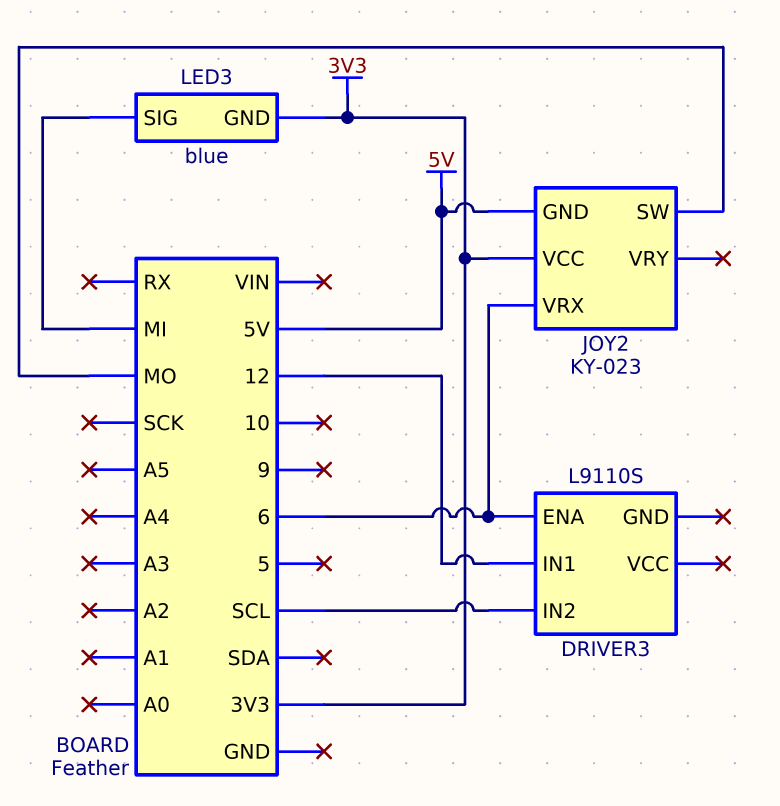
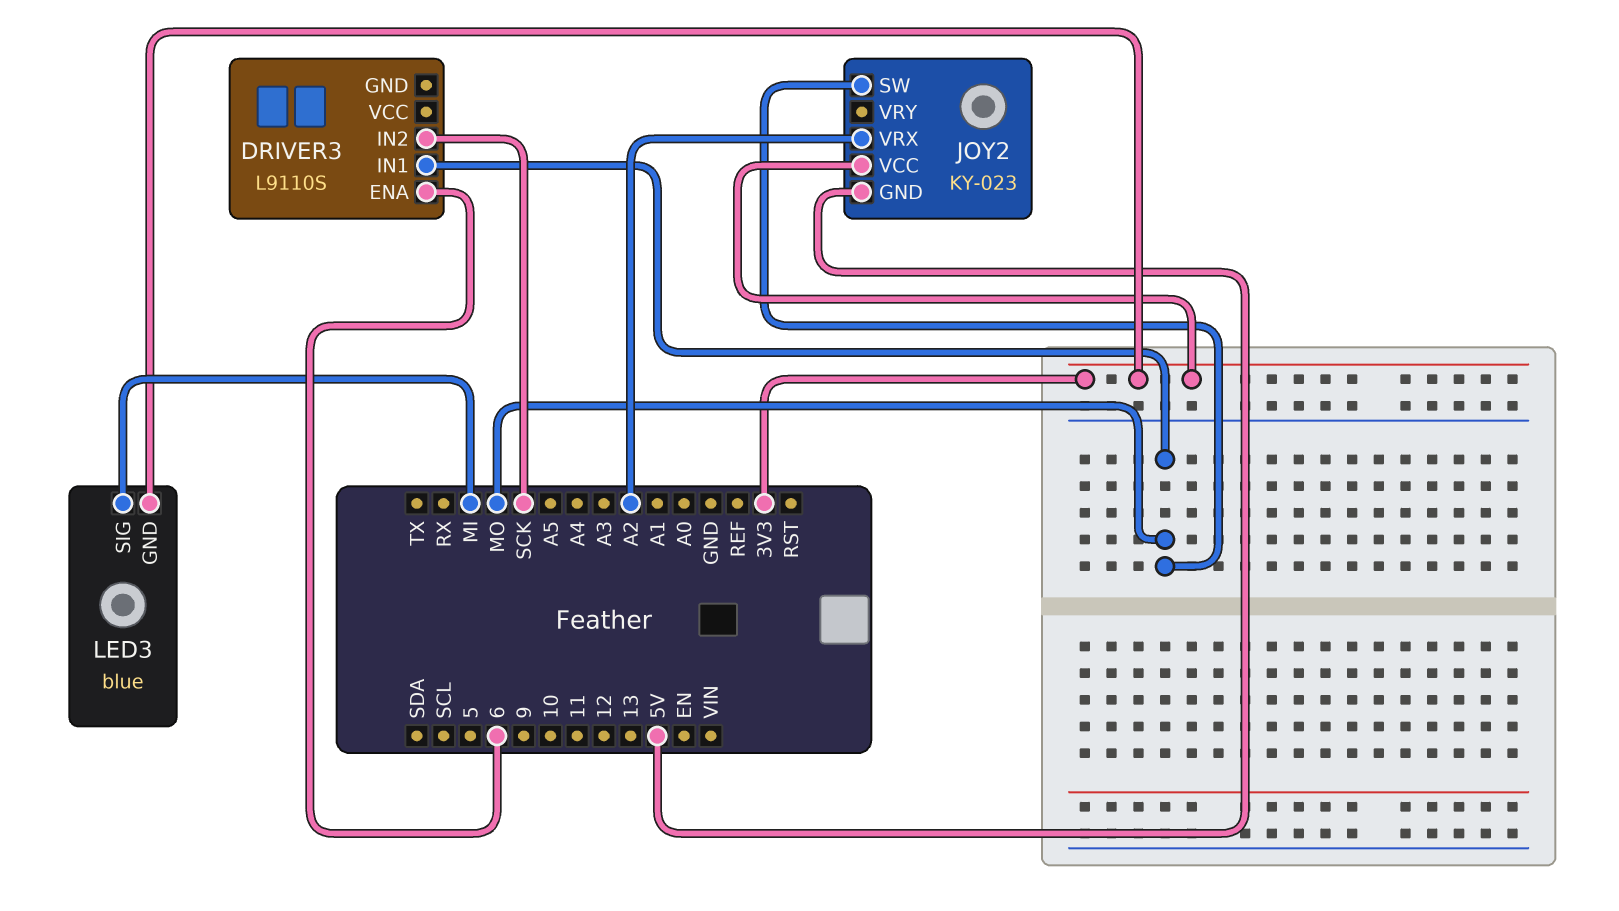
DRIVER3 pin IN1: 12 -> MO
DRIVER3 pin IN2: SCL -> SCK
JOY2 pin VRX: 6 -> A2

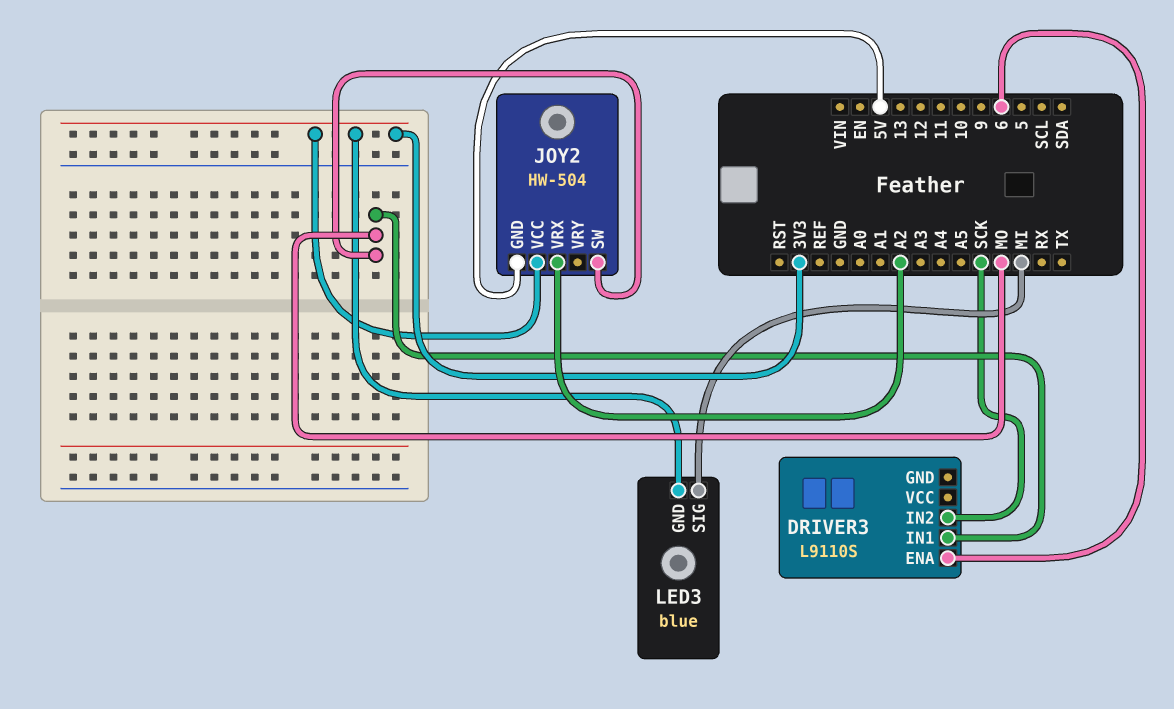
JOY2: KY-023 -> HW-504

